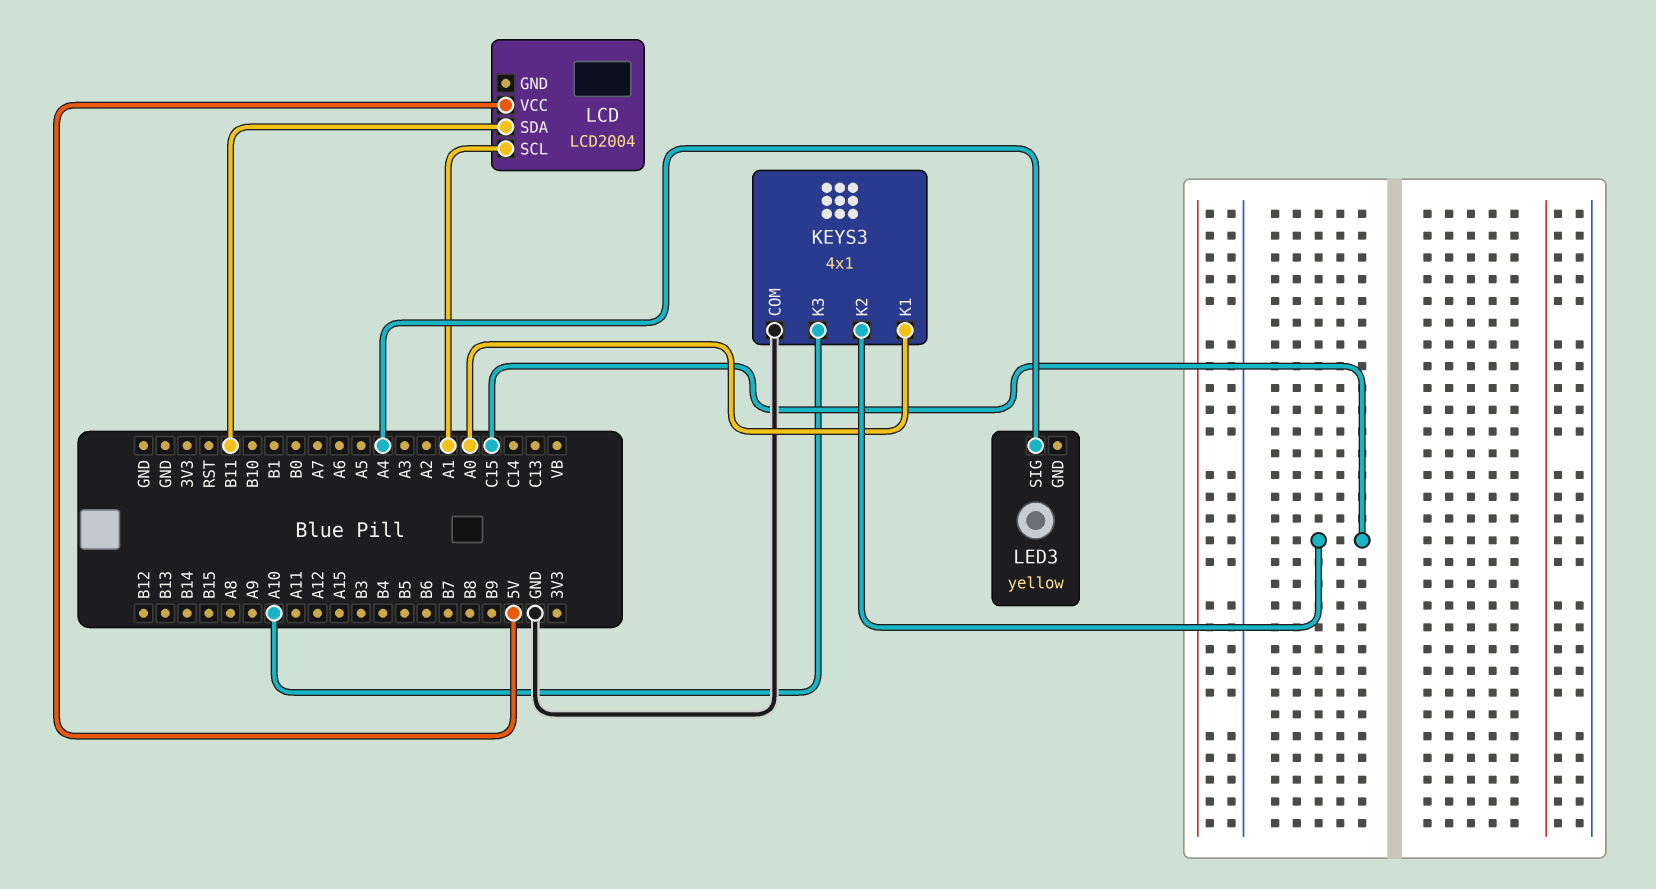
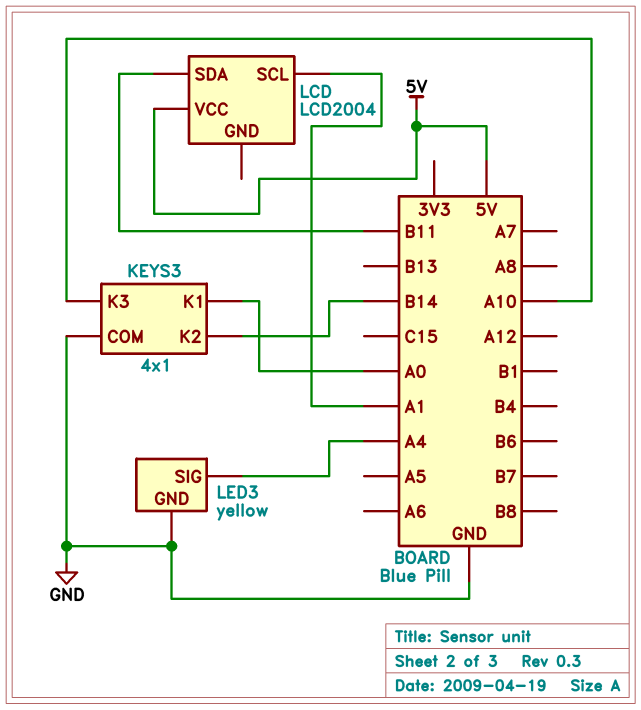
KEYS3 pin K2: C15 -> B14
LED3 pin GND: none -> GND

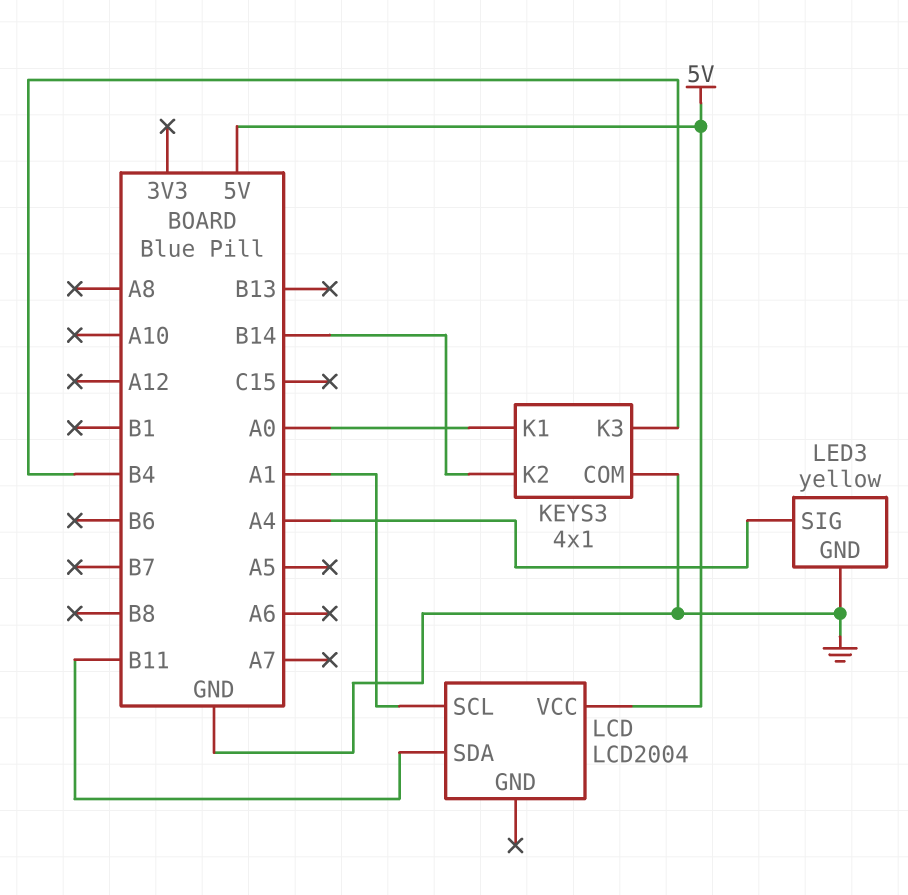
KEYS3 pin K3: A10 -> B4

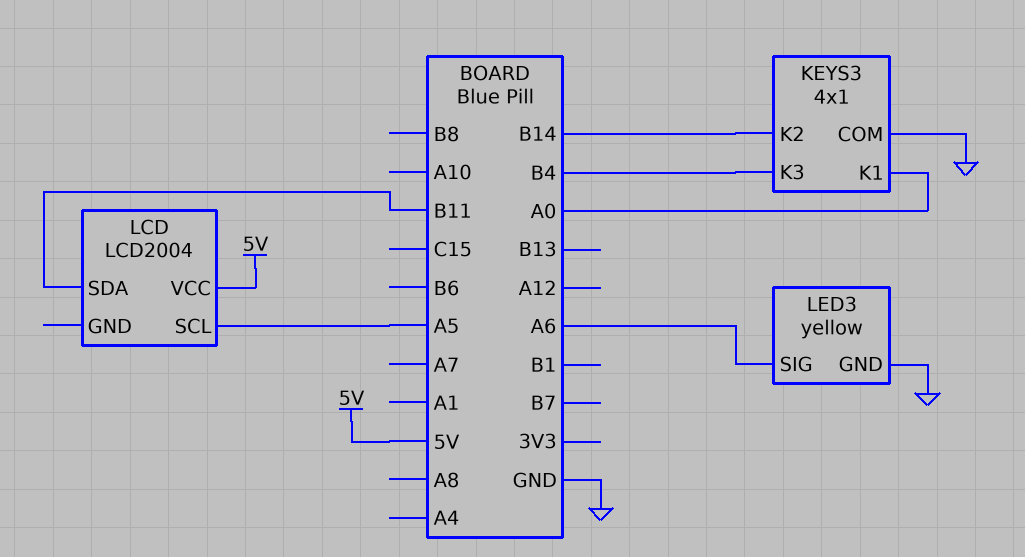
LCD pin SCL: A1 -> A5
LED3 pin SIG: A4 -> A6

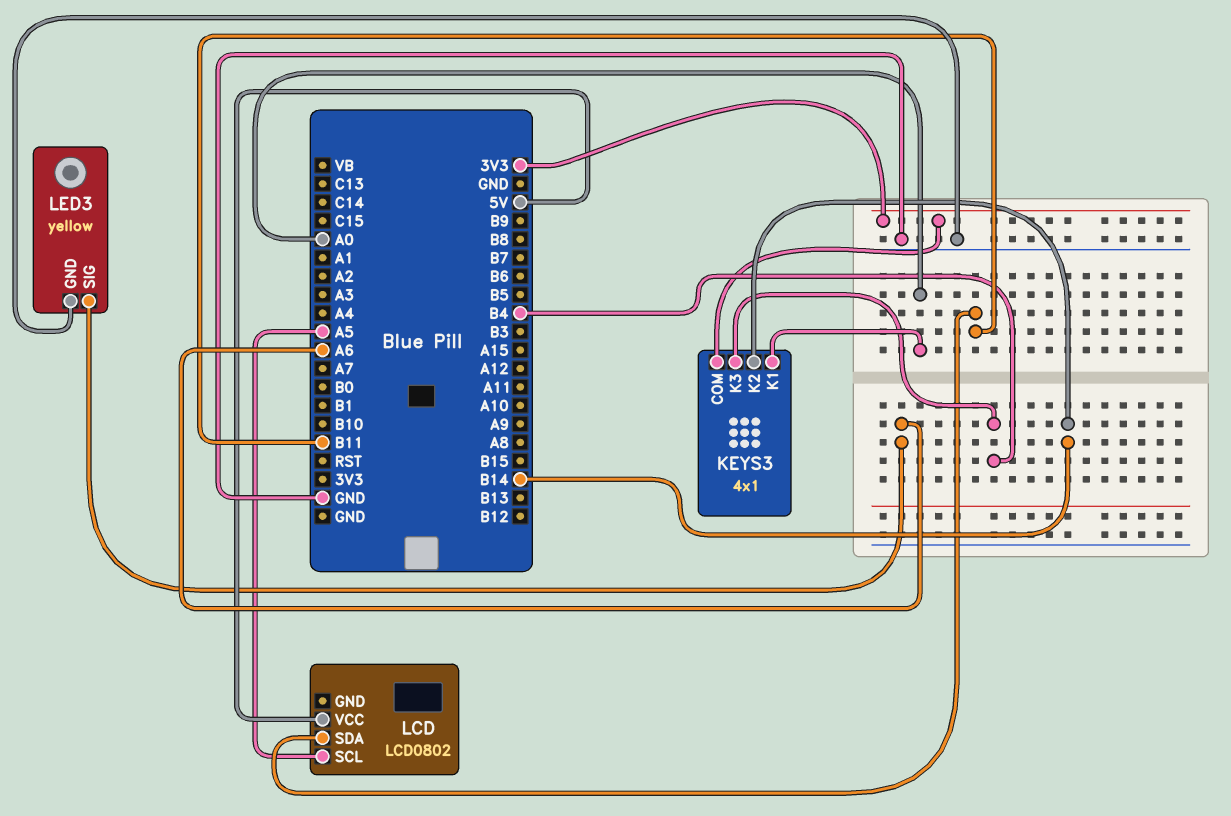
KEYS3 pin COM: GND -> 3V3
LCD: LCD2004 -> LCD0802

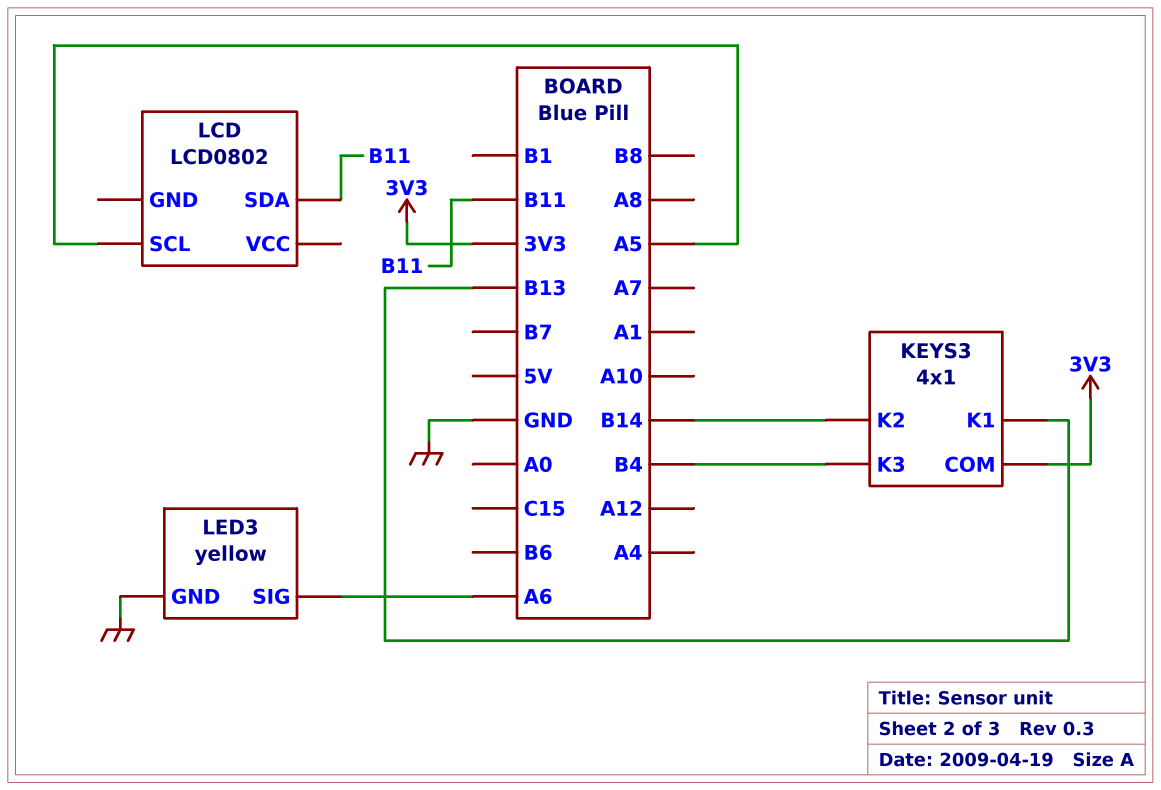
KEYS3 pin K1: A0 -> B13
LCD pin VCC: 5V -> none

